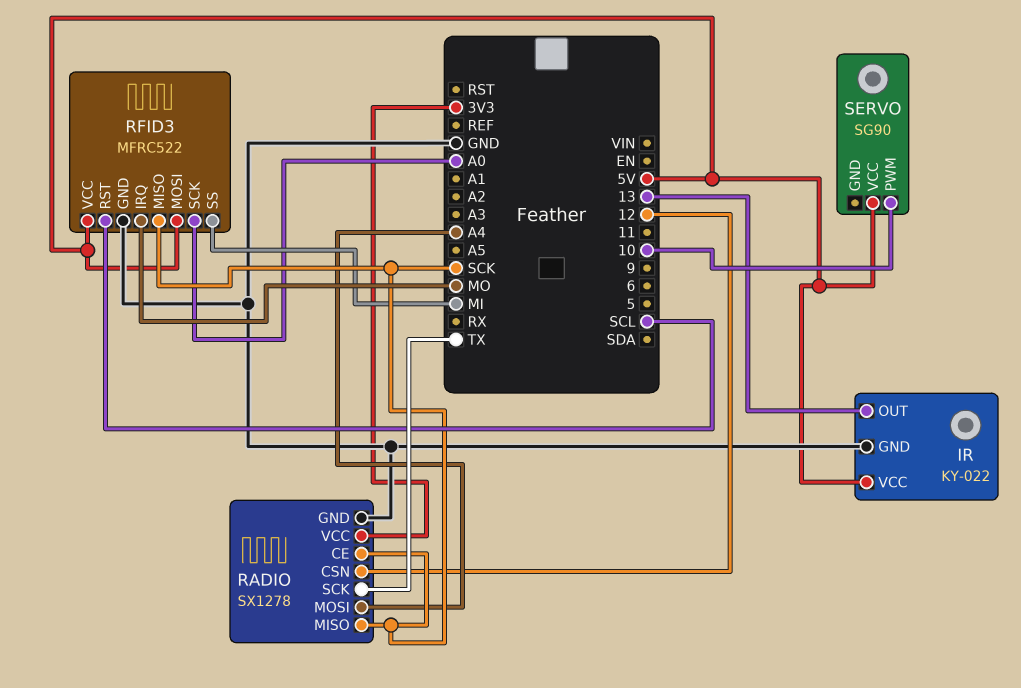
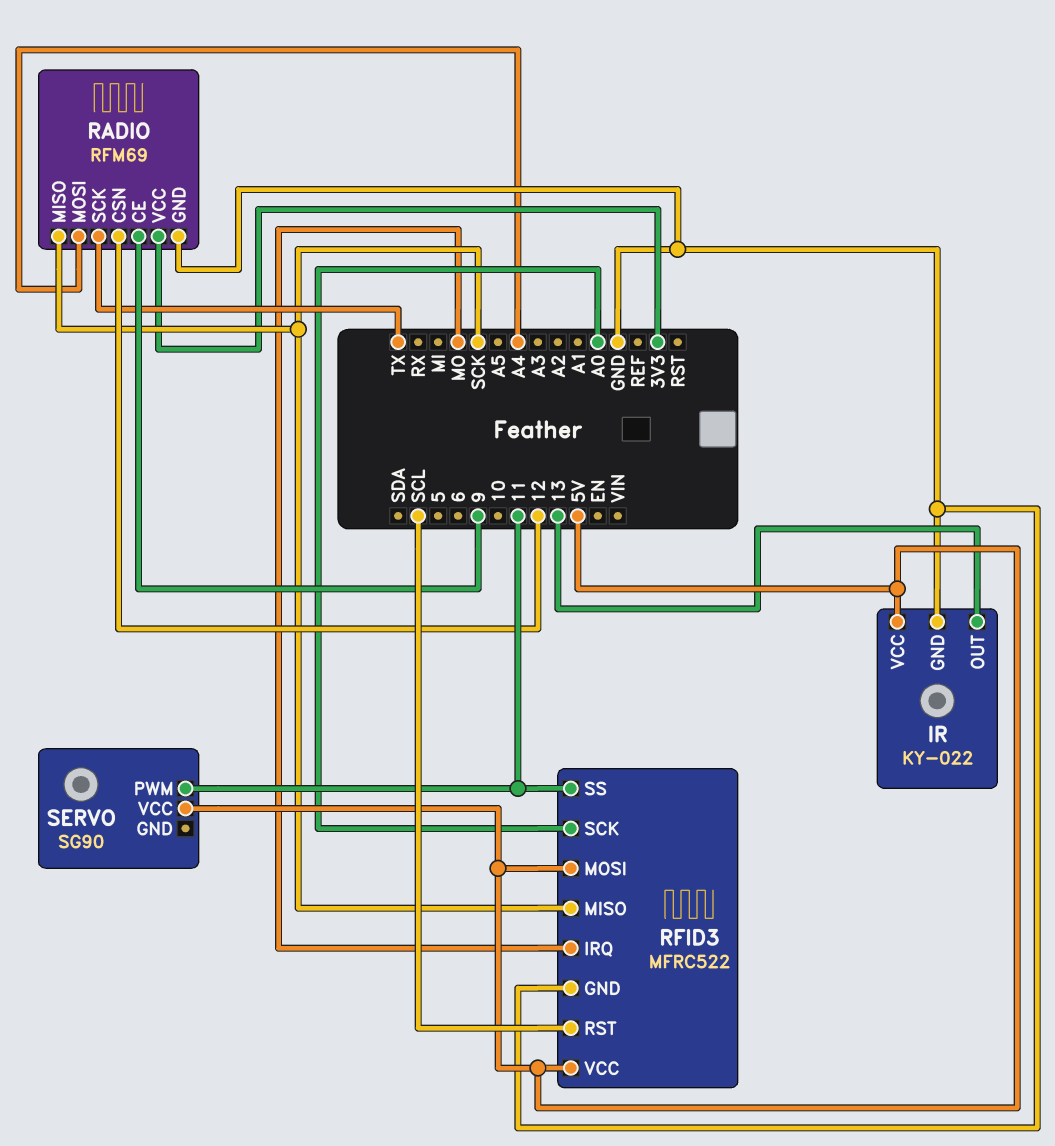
RADIO: SX1278 -> RFM69
RADIO pin CE: SCK -> 9
RFID3 pin SS: MI -> 11
SERVO pin PWM: 10 -> 11

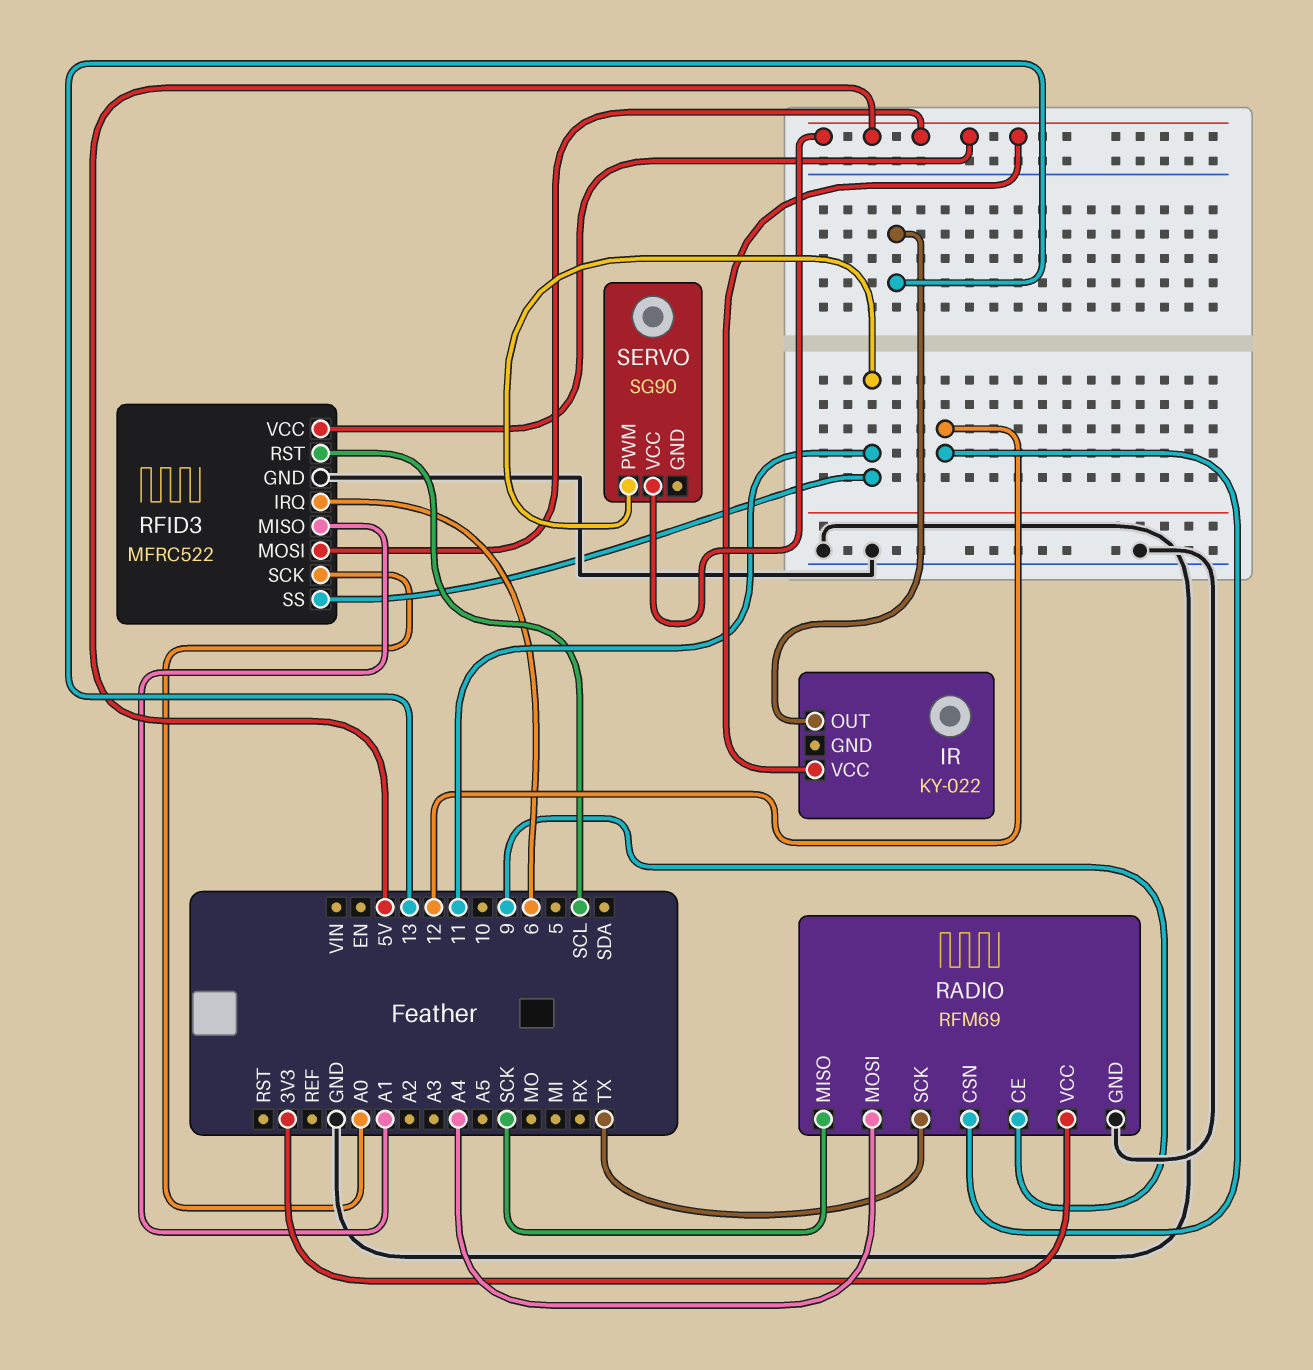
IR pin GND: GND -> none
RFID3 pin IRQ: MO -> 6
RFID3 pin MISO: SCK -> A1

